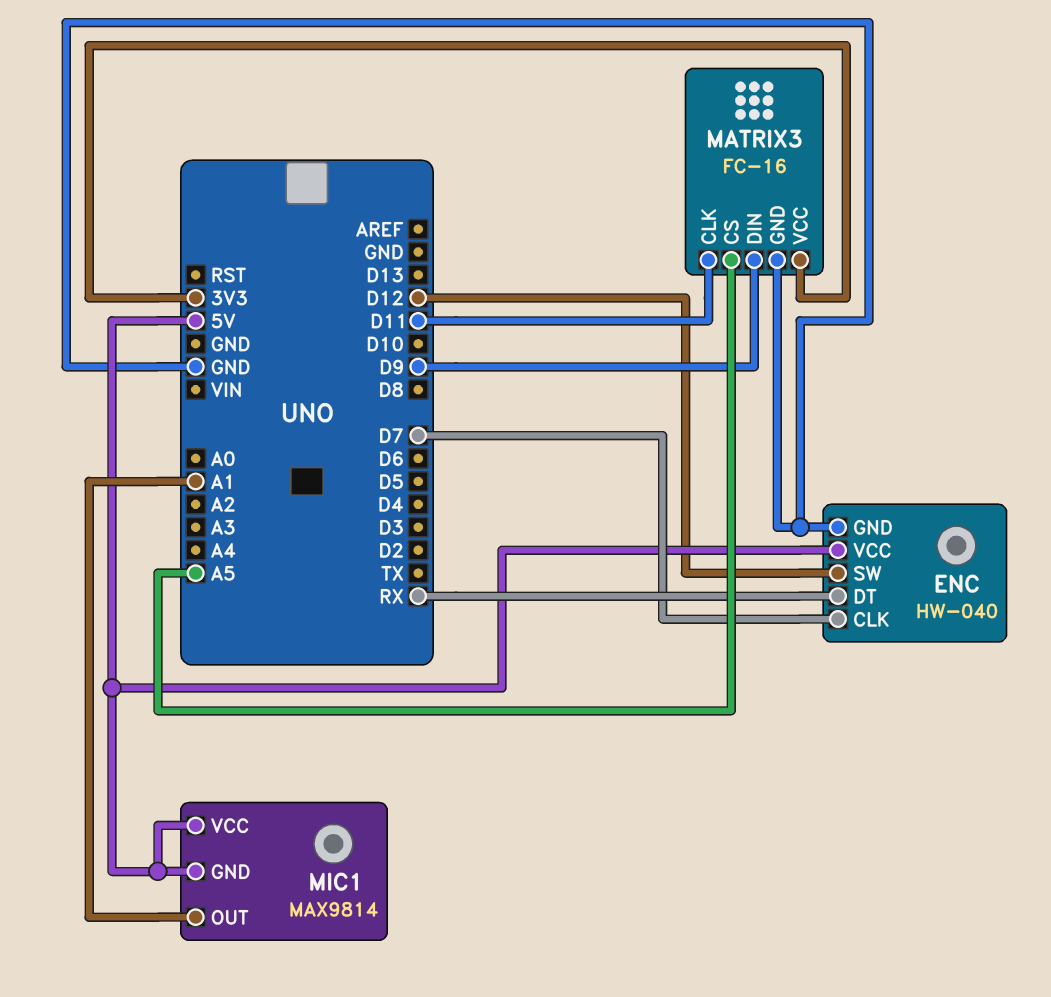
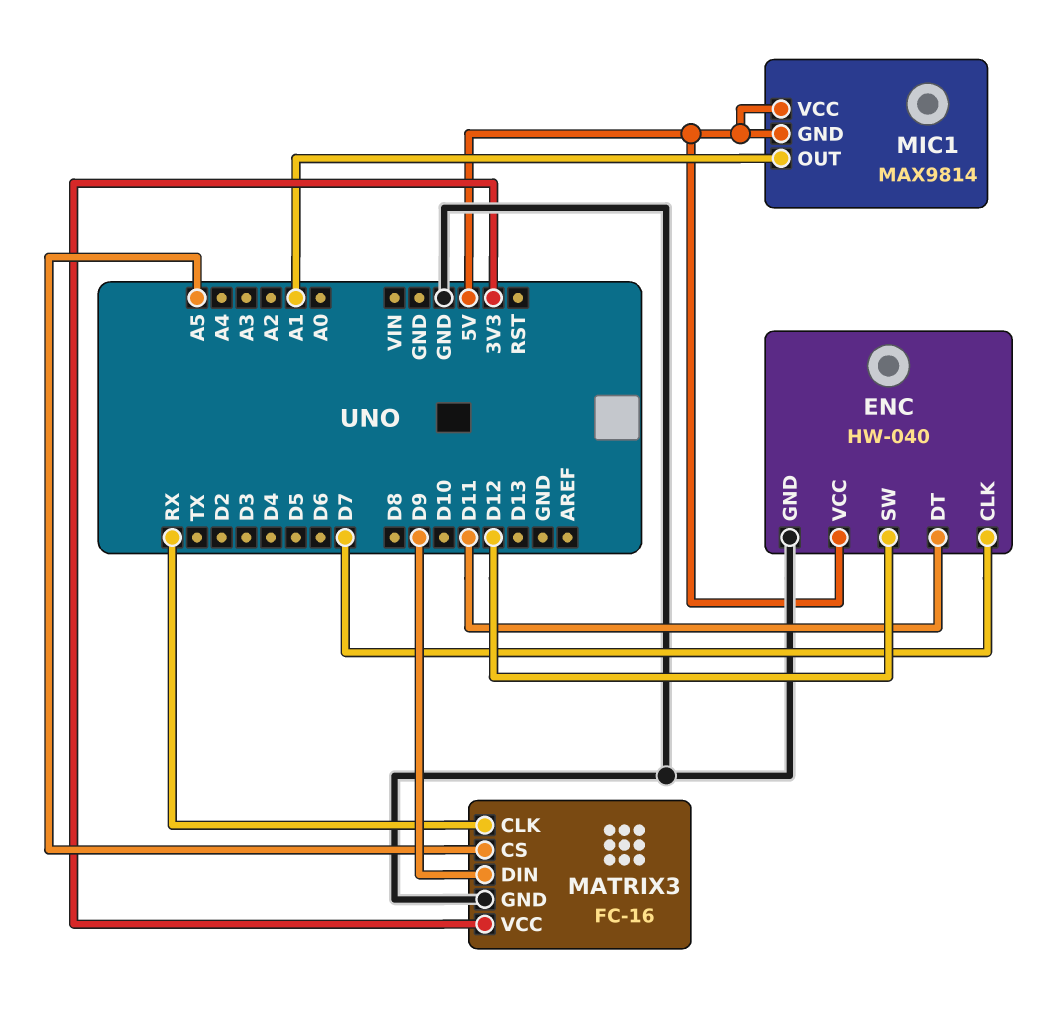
ENC pin DT: RX -> D11
MATRIX3 pin CLK: D11 -> RX

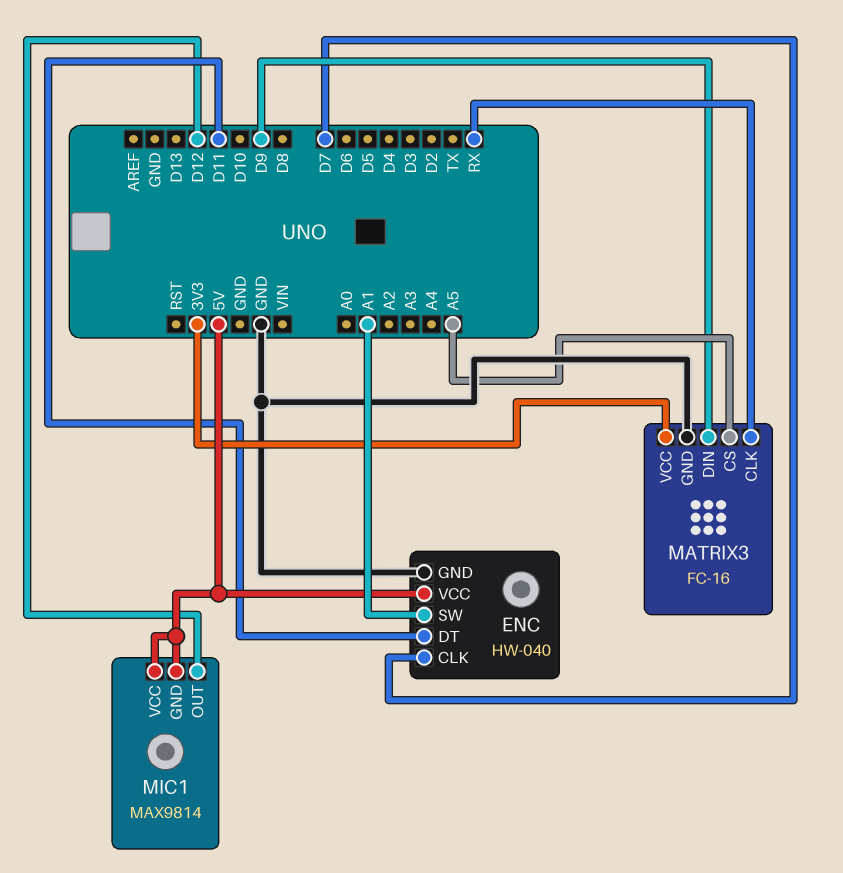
ENC pin SW: D12 -> A1
MIC1 pin OUT: A1 -> D12

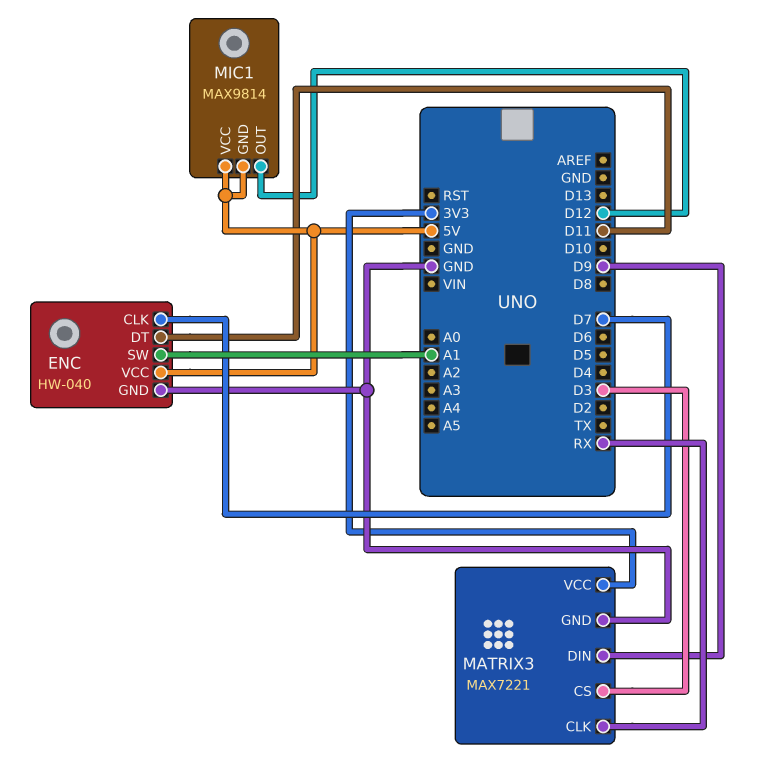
MATRIX3: FC-16 -> MAX7221
MATRIX3 pin CS: A5 -> D3

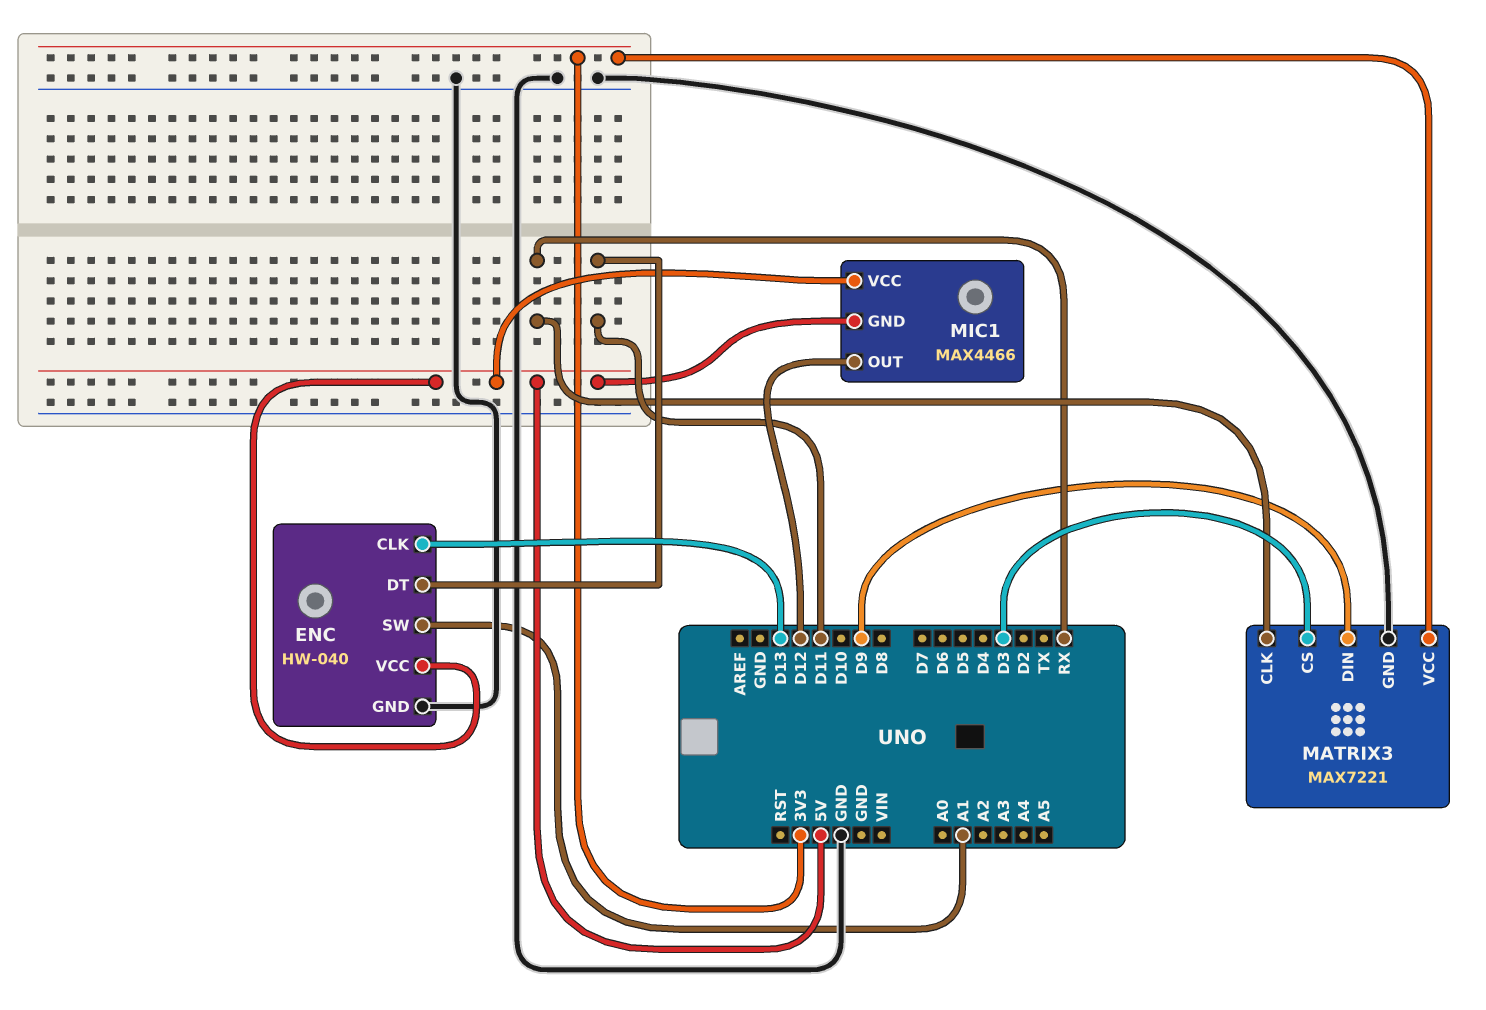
ENC pin CLK: D7 -> D13
MIC1: MAX9814 -> MAX4466

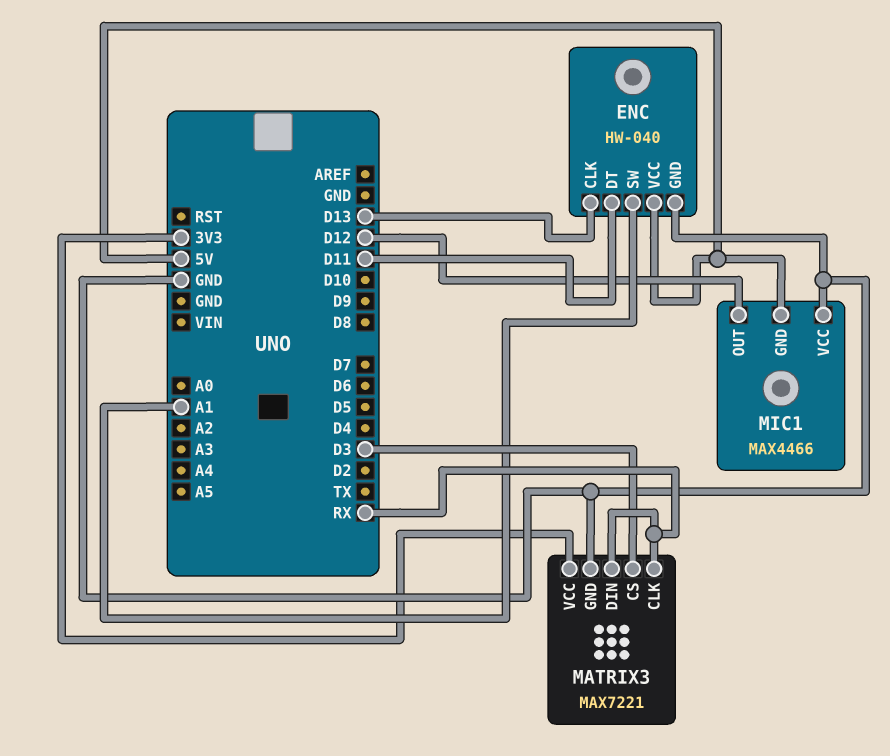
MATRIX3 pin DIN: D9 -> RX
MIC1 pin VCC: 5V -> GND

